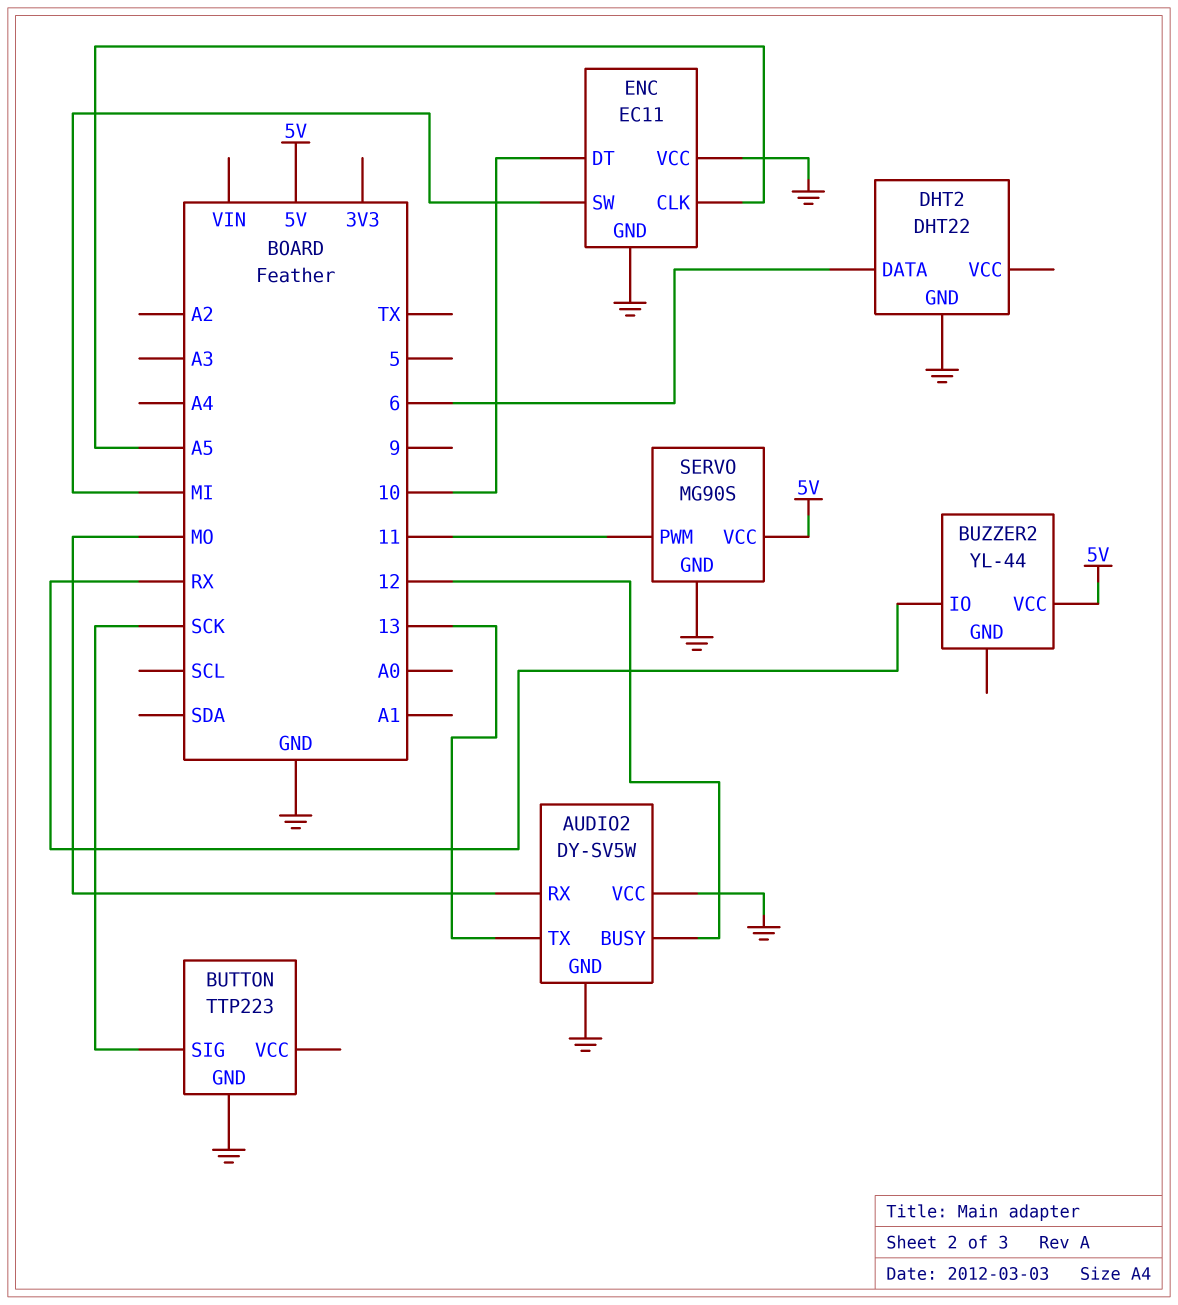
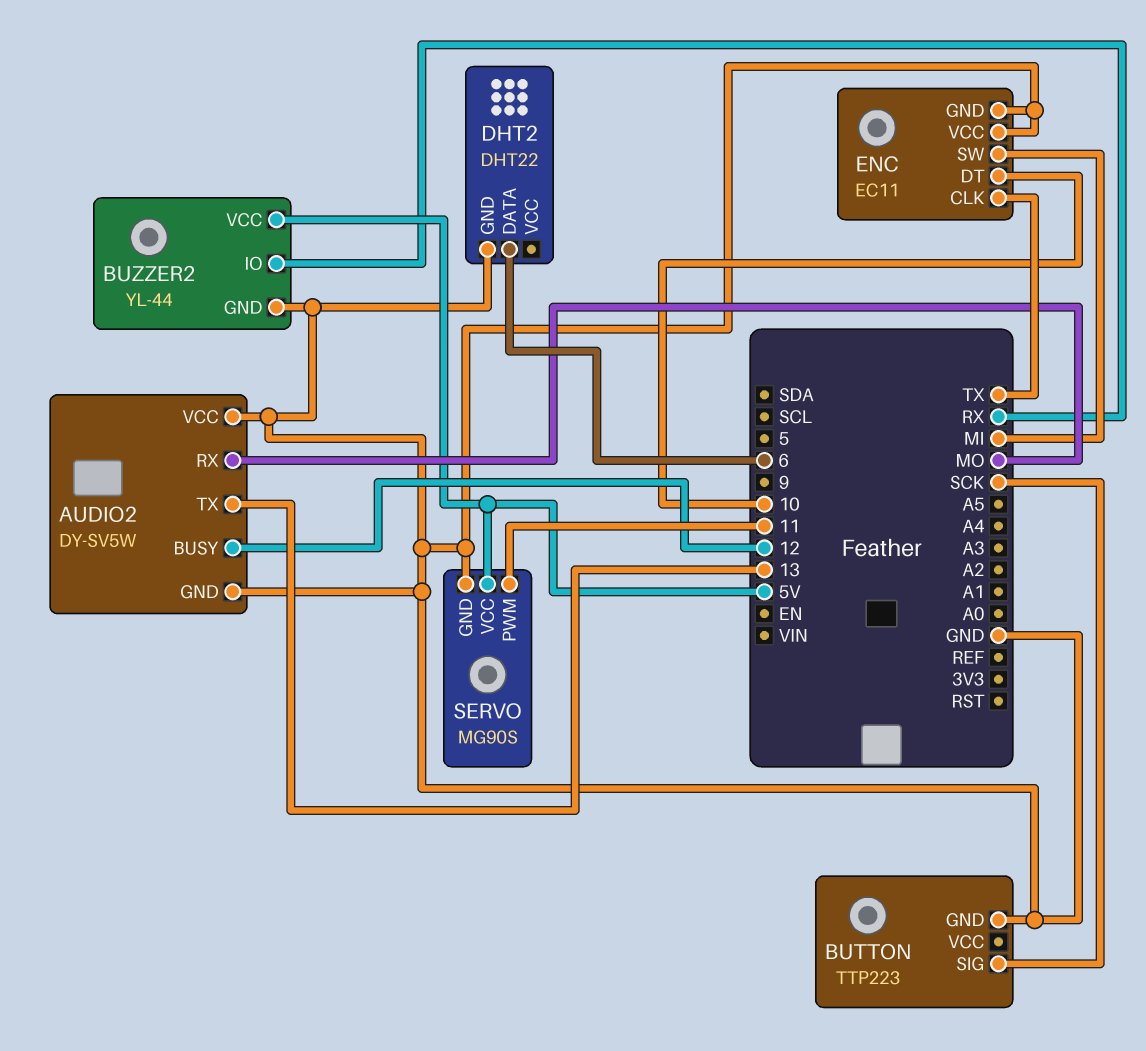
BUZZER2 pin GND: none -> GND
ENC pin CLK: A5 -> TX

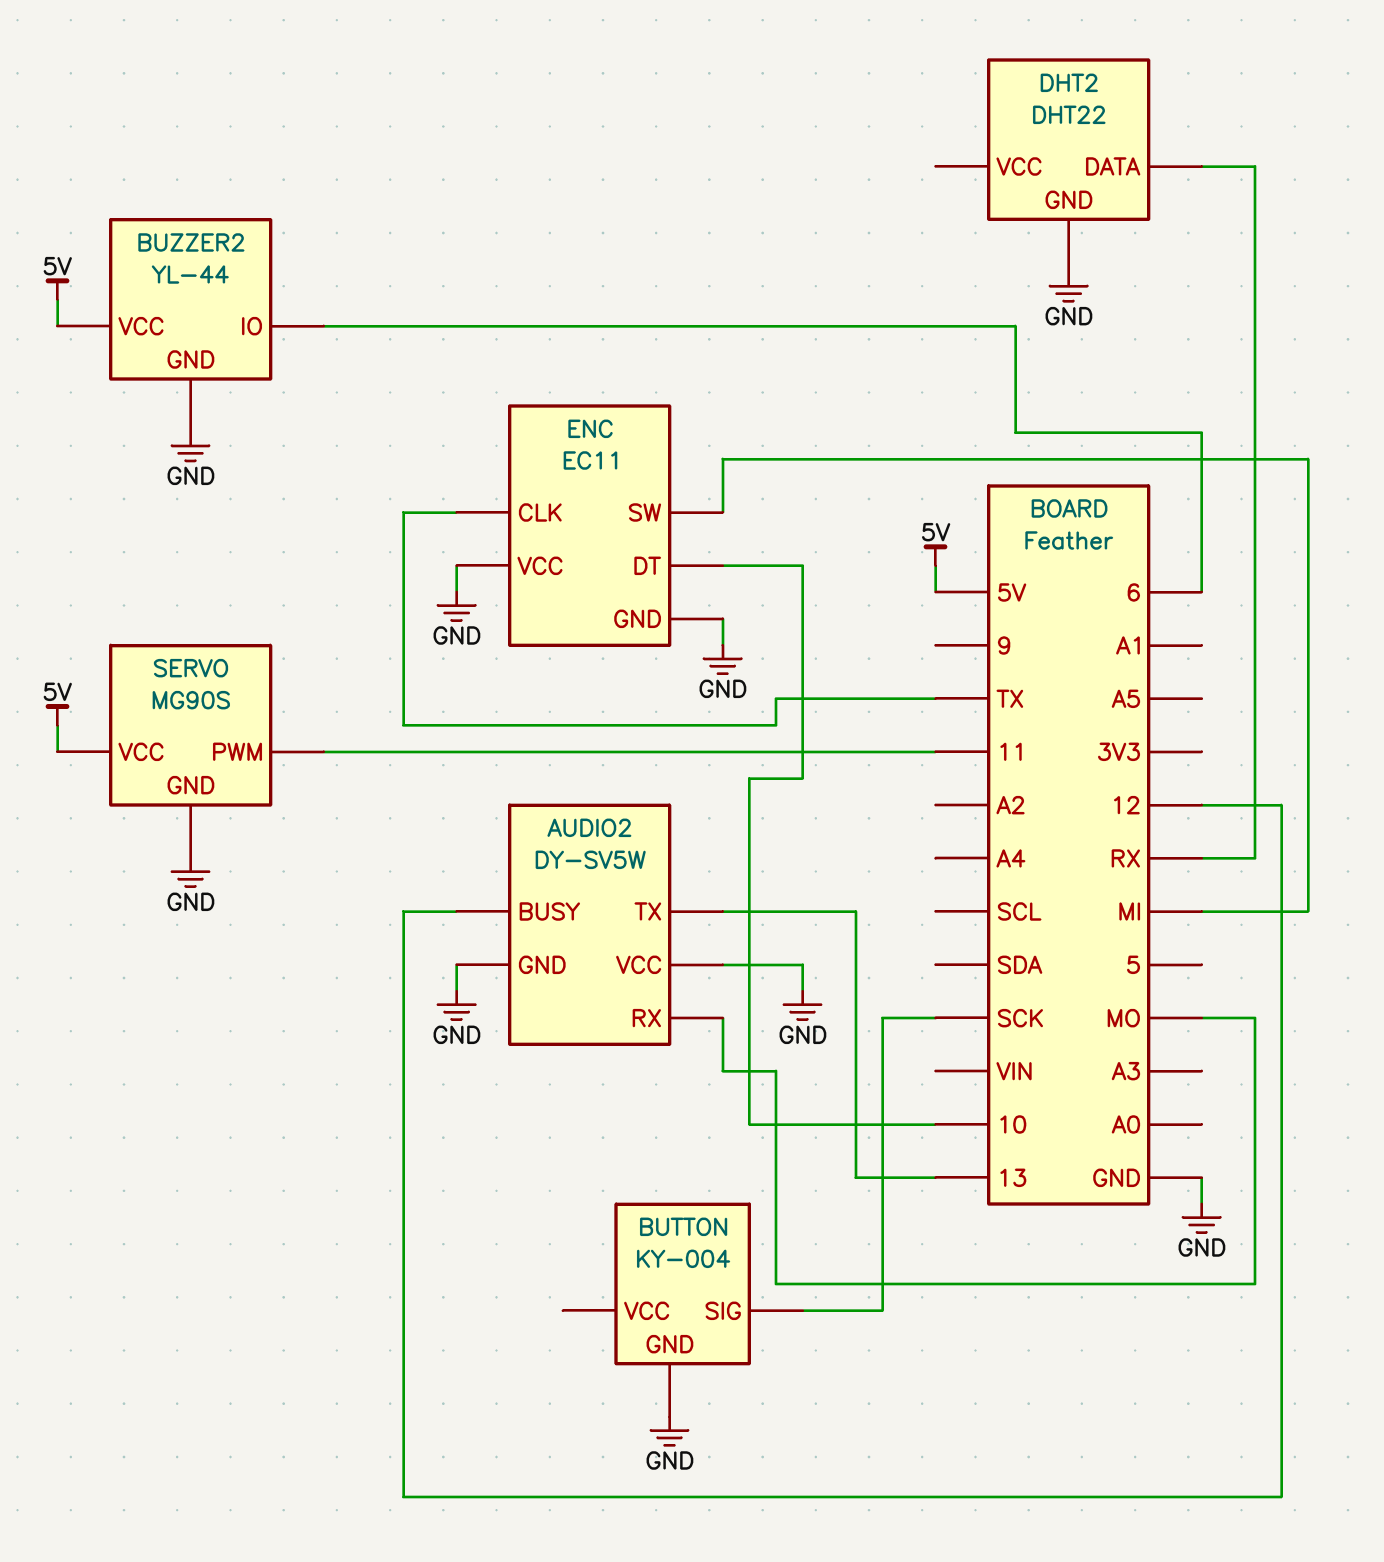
BUTTON: TTP223 -> KY-004
BUZZER2 pin IO: RX -> 6
DHT2 pin DATA: 6 -> RX

